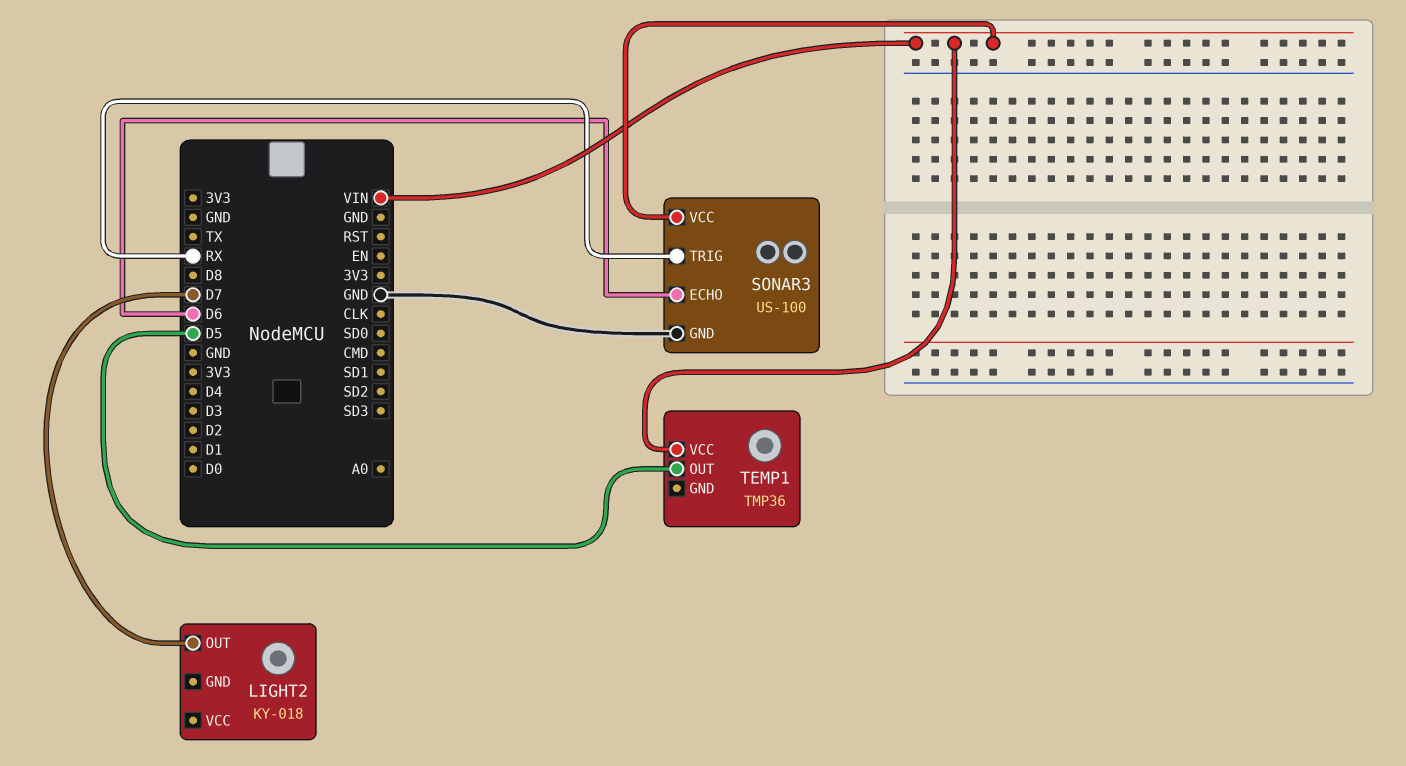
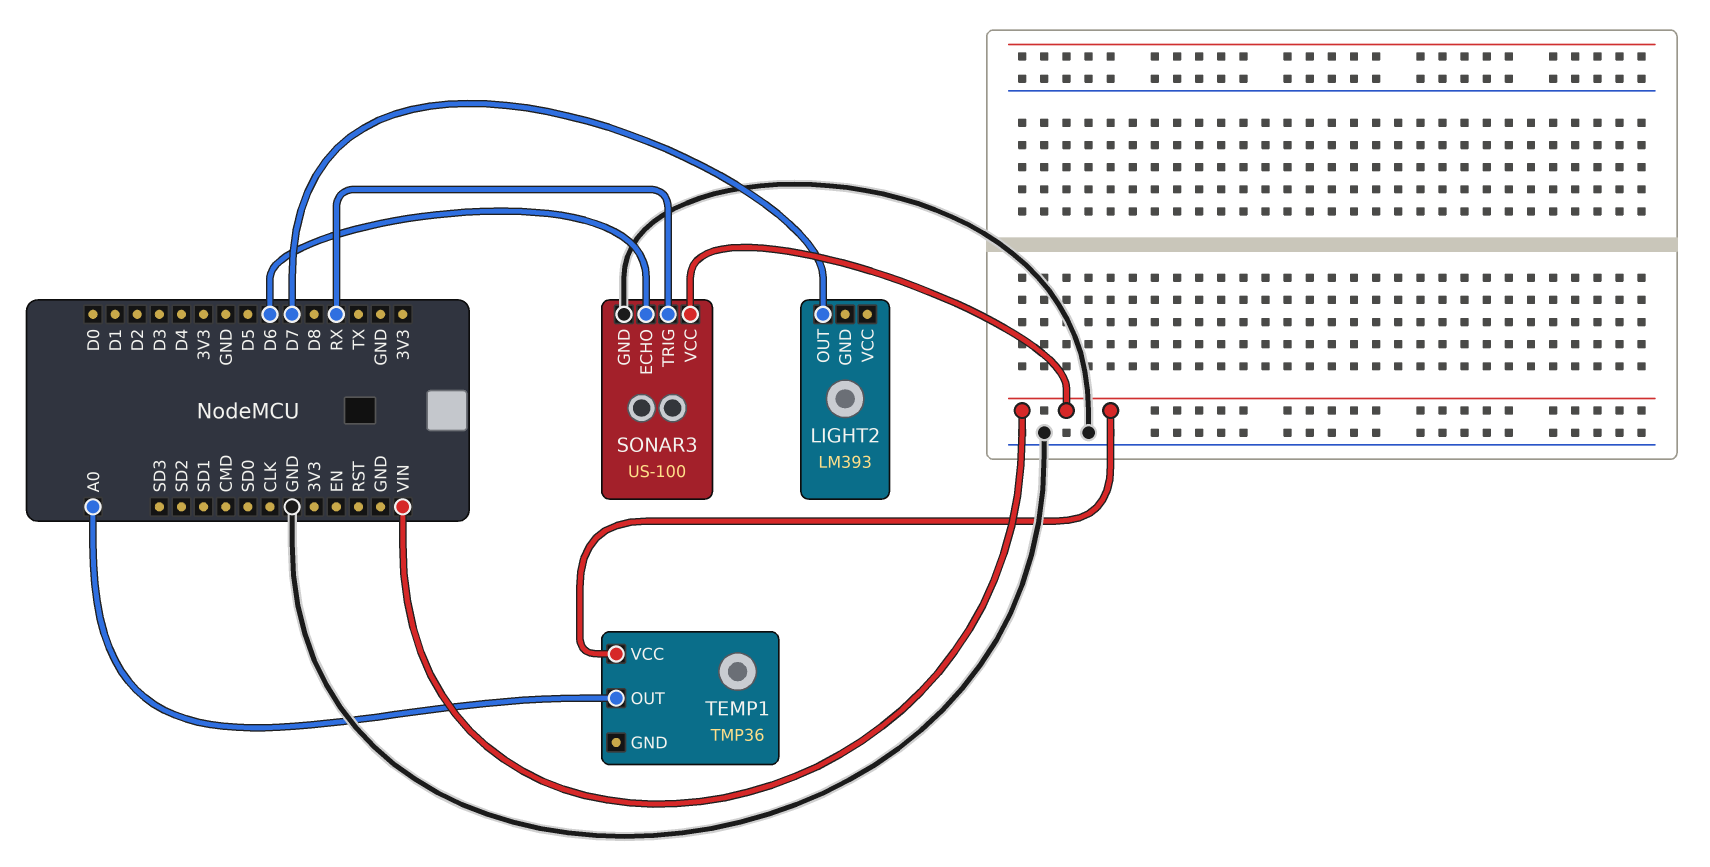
LIGHT2: KY-018 -> LM393
TEMP1 pin OUT: D5 -> A0

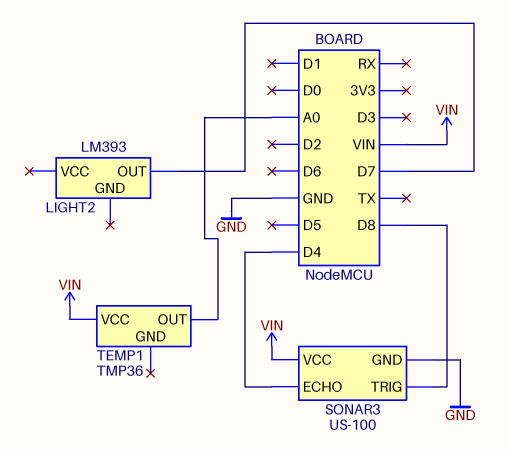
SONAR3 pin ECHO: D6 -> D4
SONAR3 pin TRIG: RX -> D8

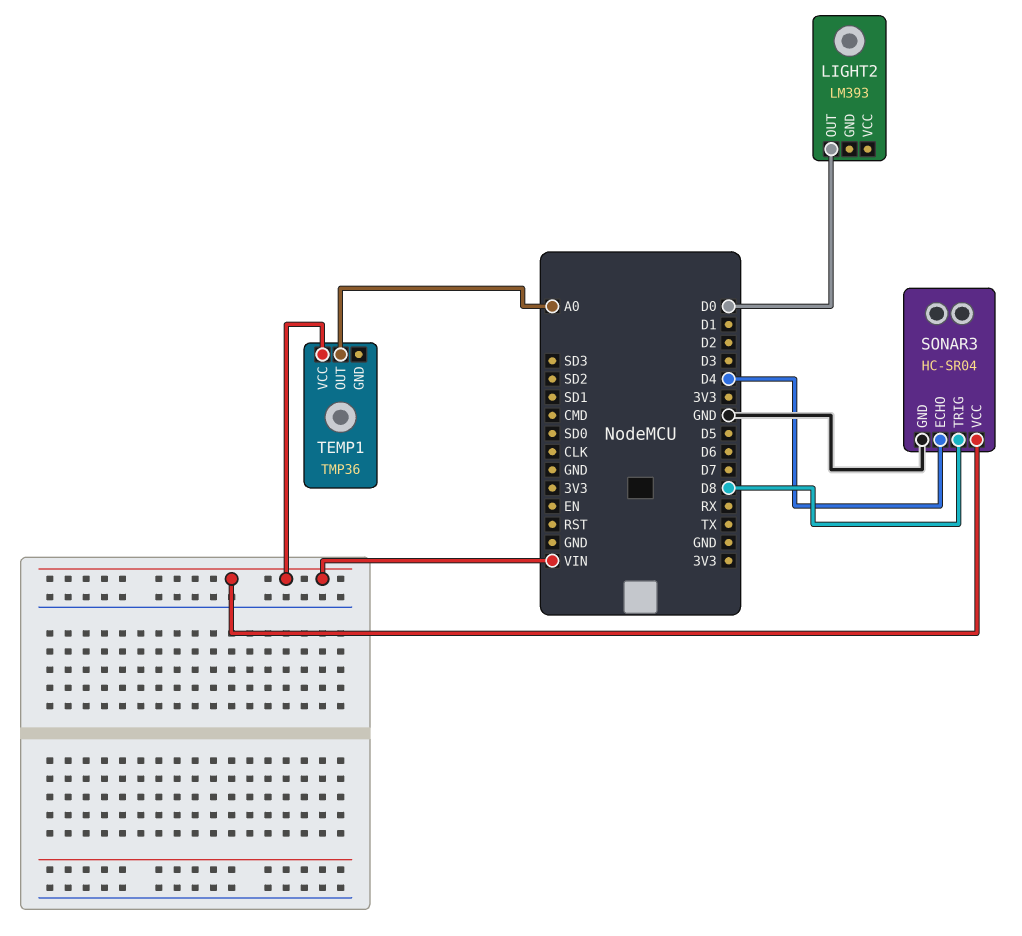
LIGHT2 pin OUT: D7 -> D0
SONAR3: US-100 -> HC-SR04

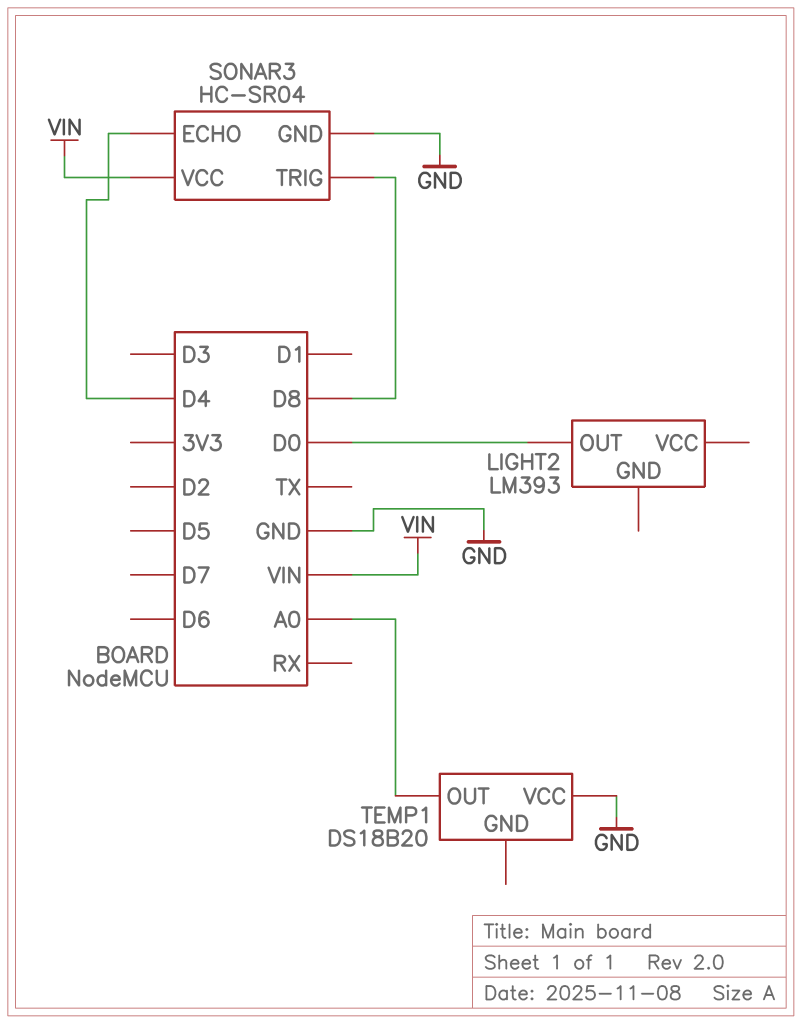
TEMP1: TMP36 -> DS18B20
TEMP1 pin VCC: VIN -> GND

